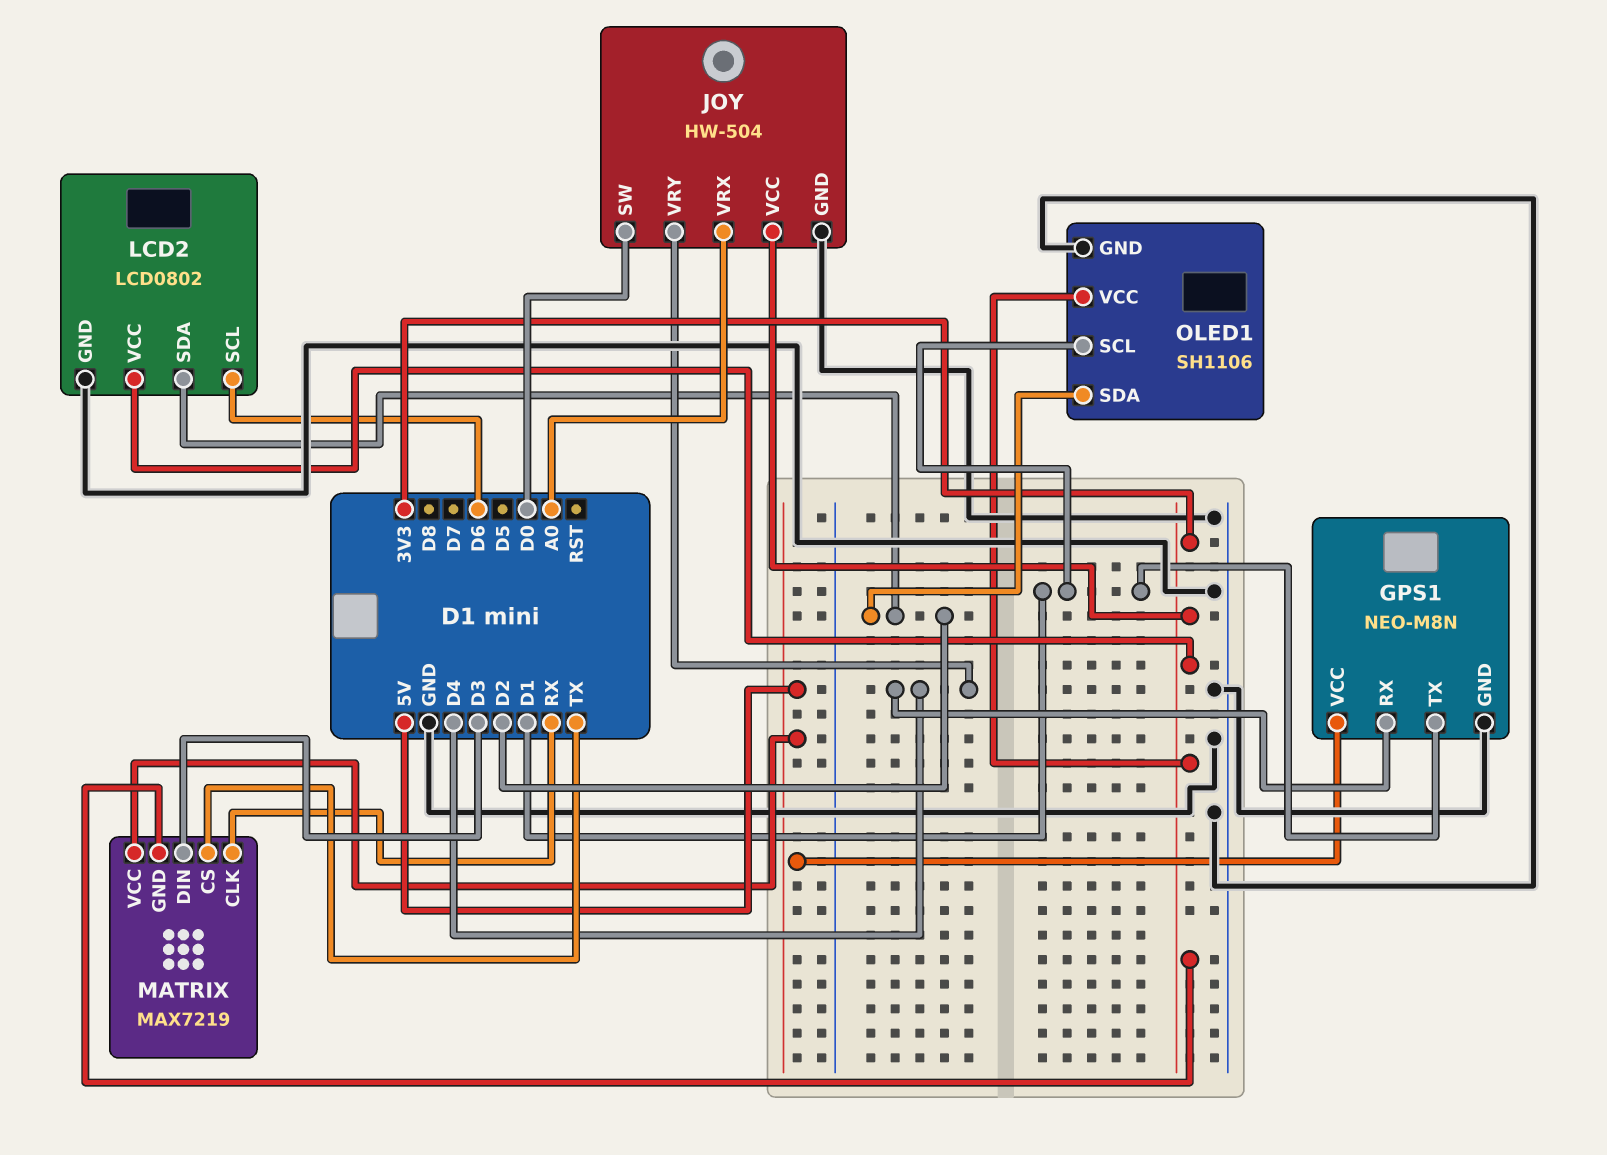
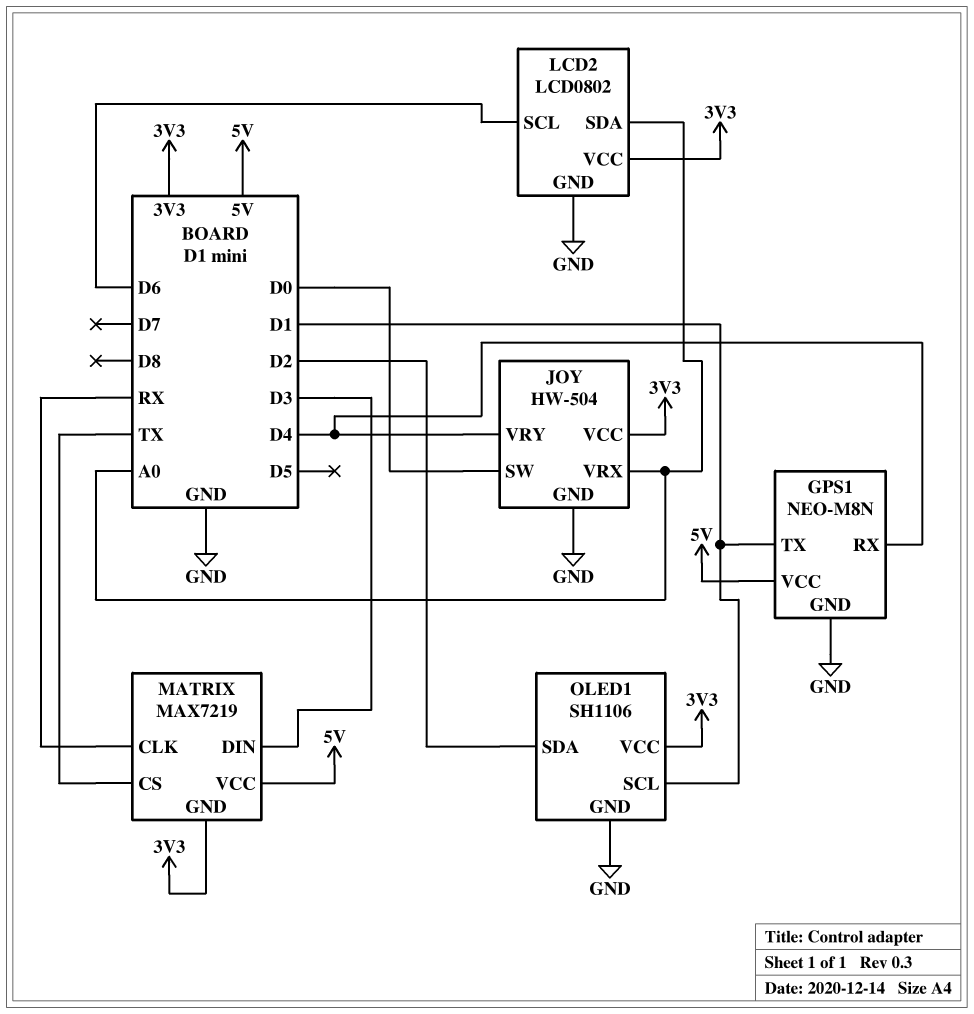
LCD2 pin SDA: D2 -> A0

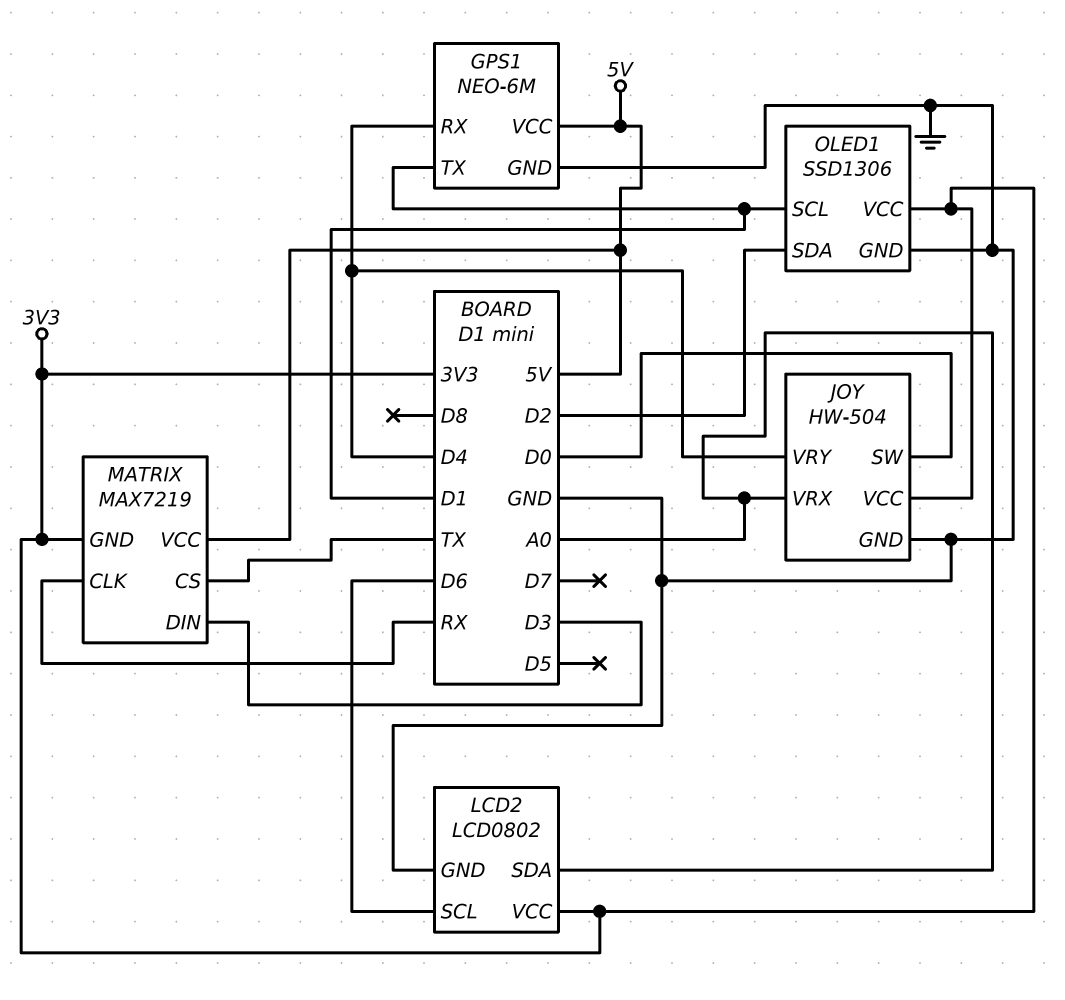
GPS1: NEO-M8N -> NEO-6M
OLED1: SH1106 -> SSD1306

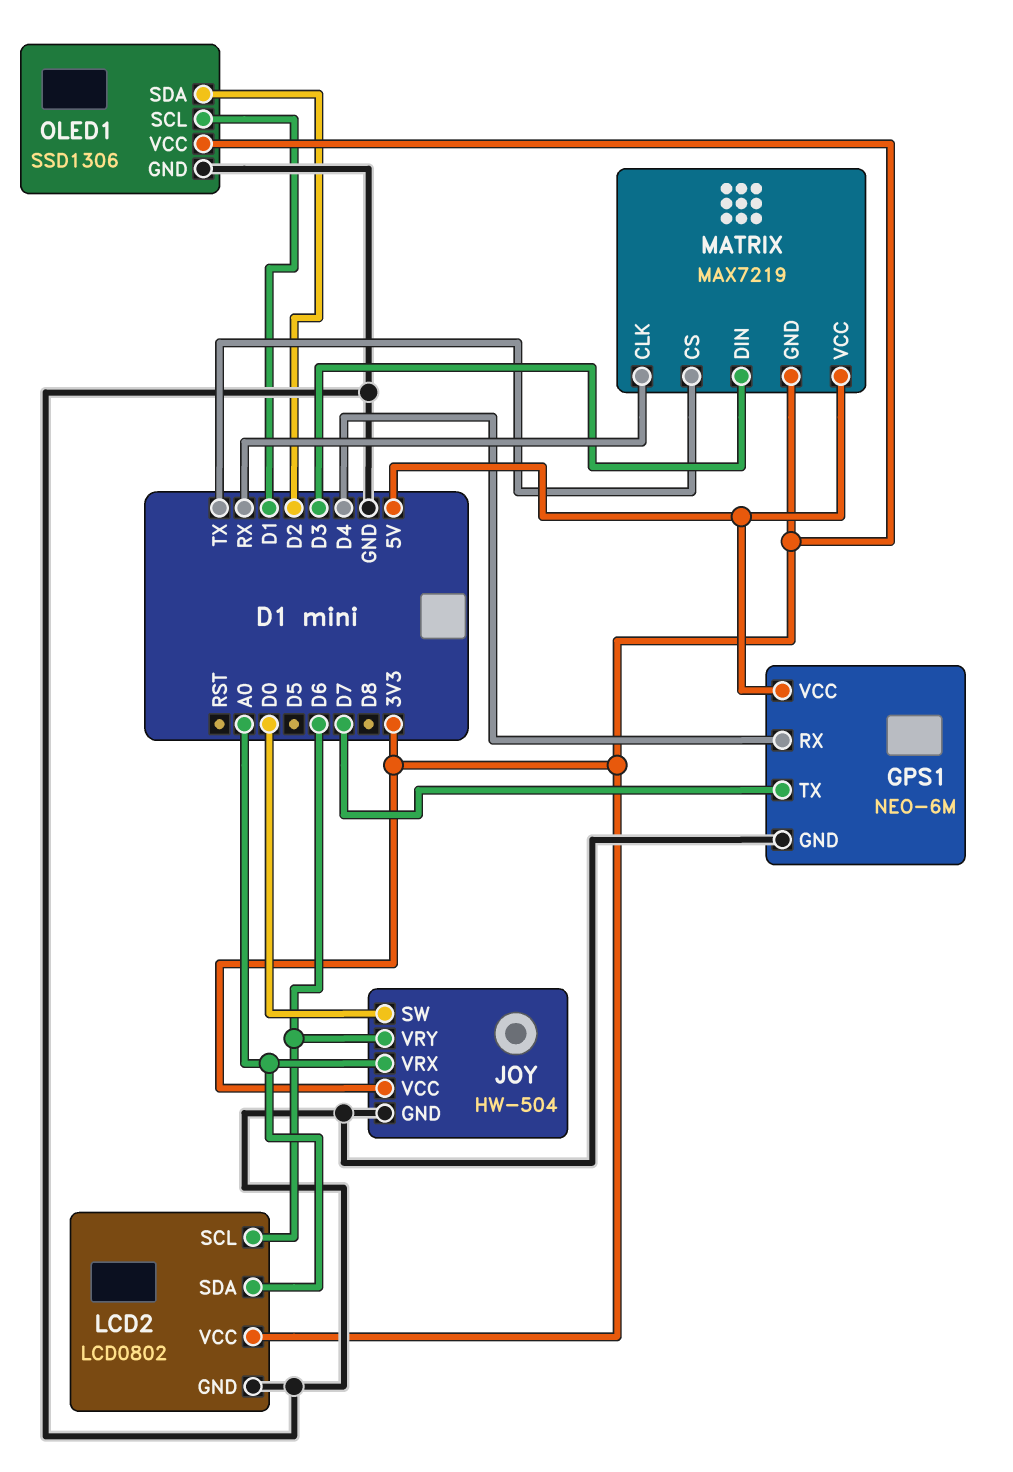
GPS1 pin TX: D1 -> D7
JOY pin VRY: D4 -> D6

